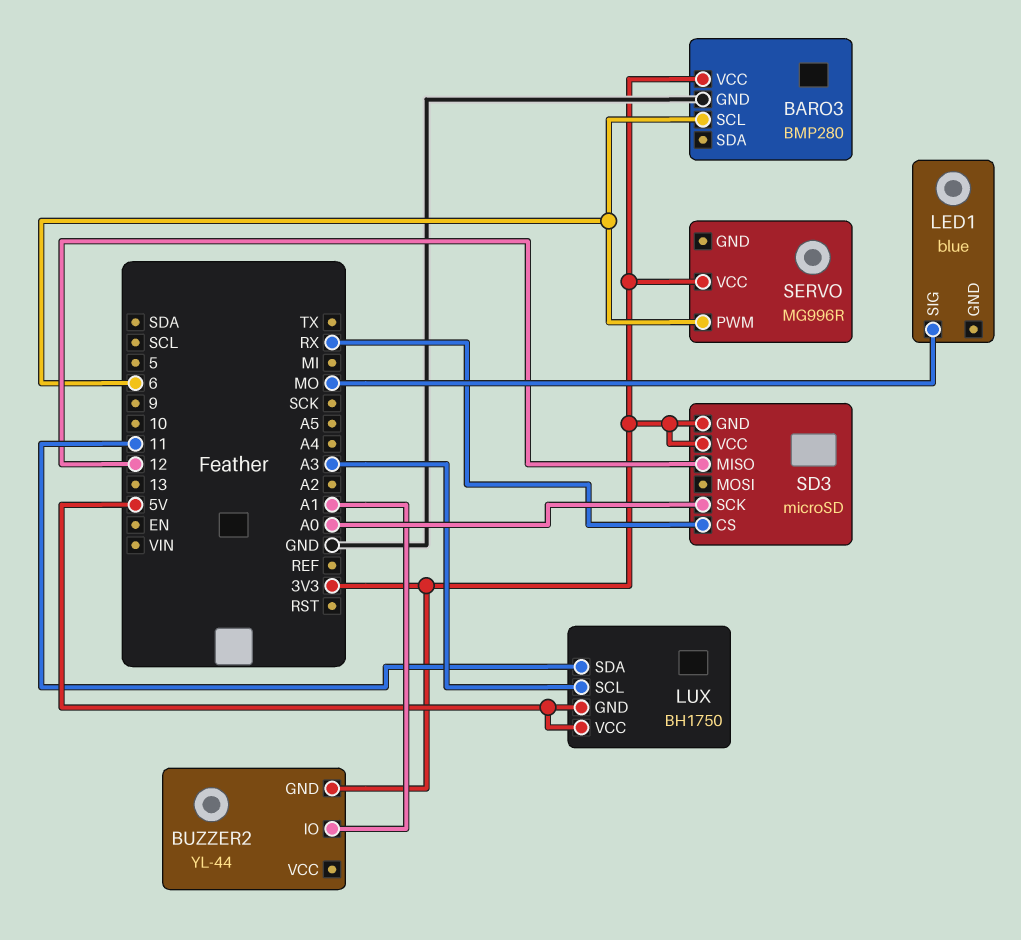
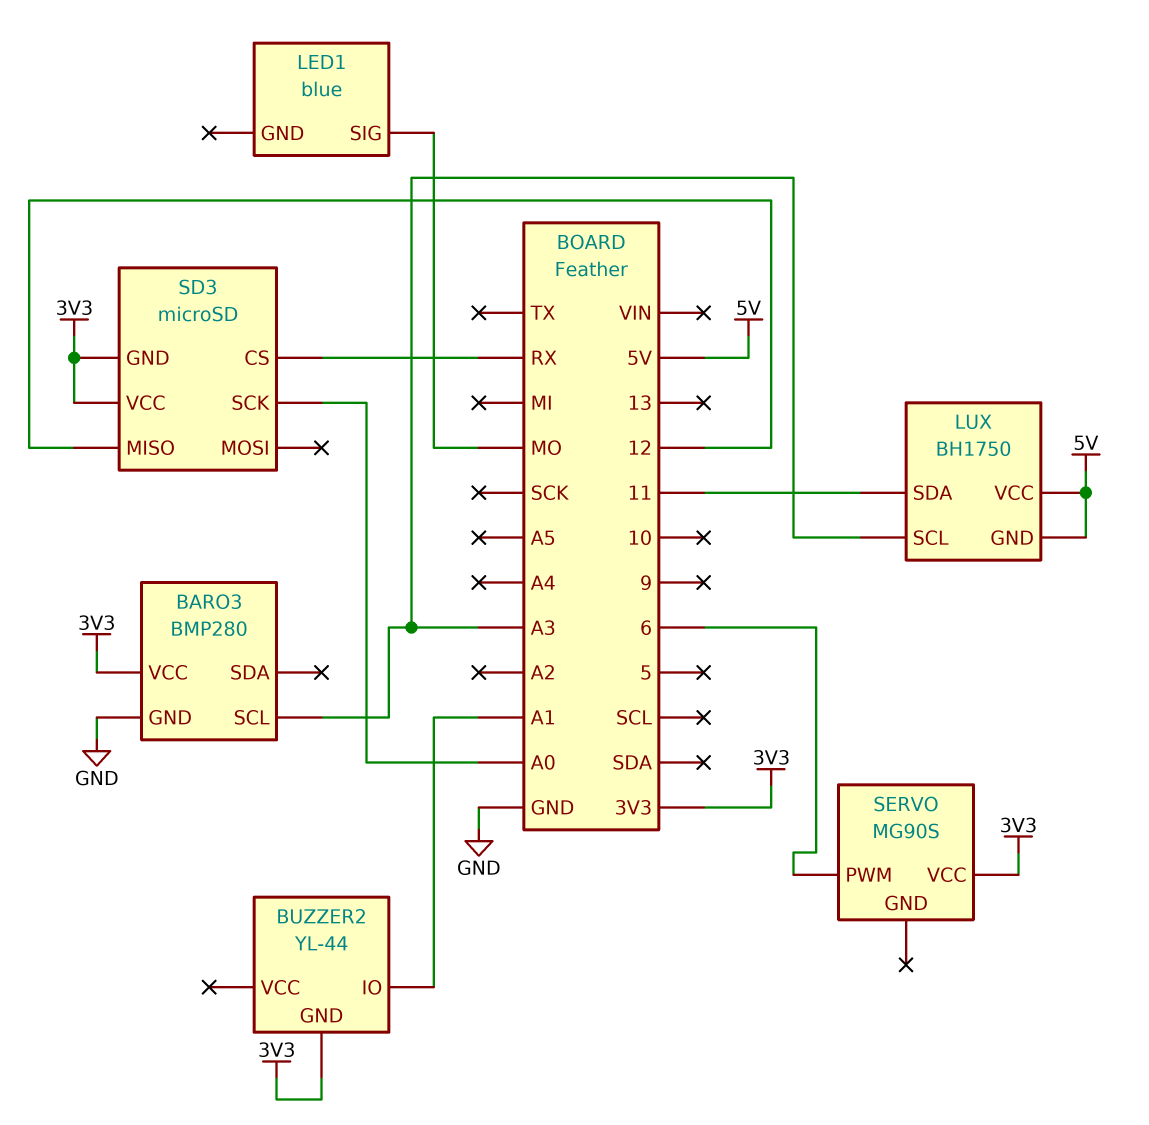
BARO3 pin SCL: 6 -> A3
SERVO: MG996R -> MG90S

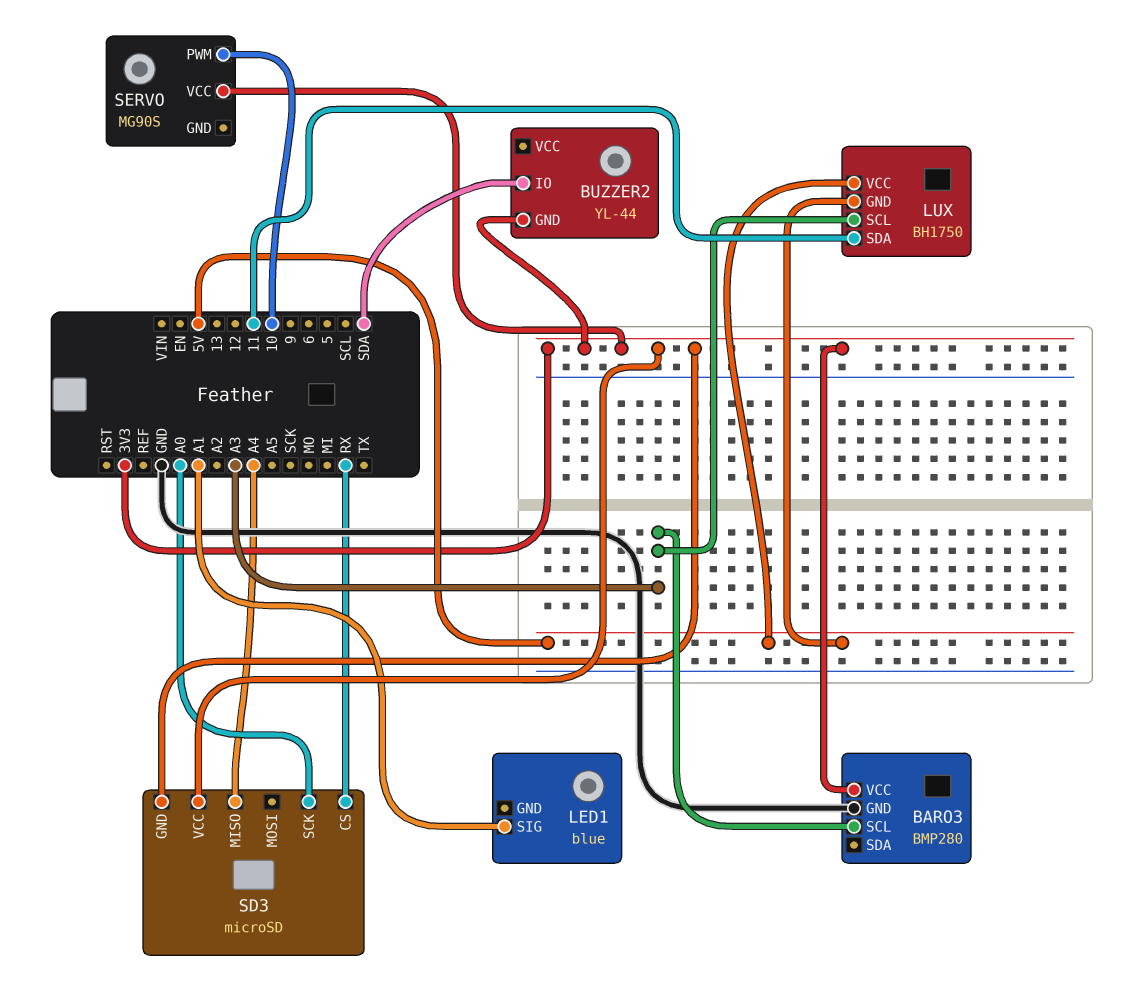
BUZZER2 pin IO: A1 -> SDA
LED1 pin SIG: MO -> A1
SD3 pin MISO: 12 -> A4
SERVO pin PWM: 6 -> 10

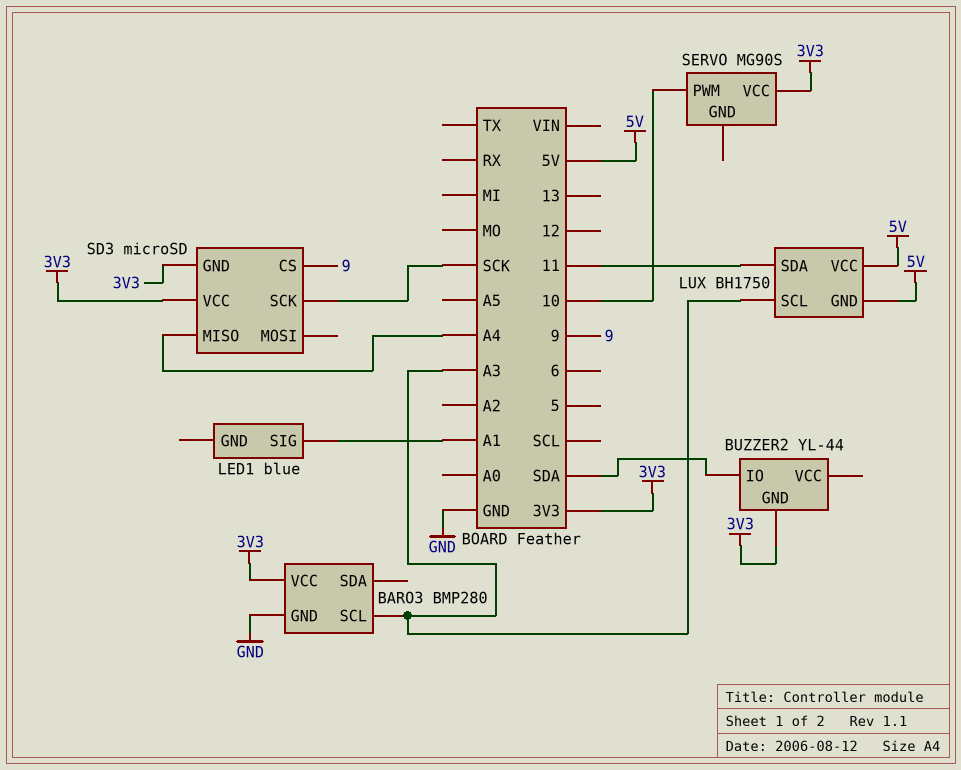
SD3 pin CS: RX -> 9
SD3 pin SCK: A0 -> SCK

